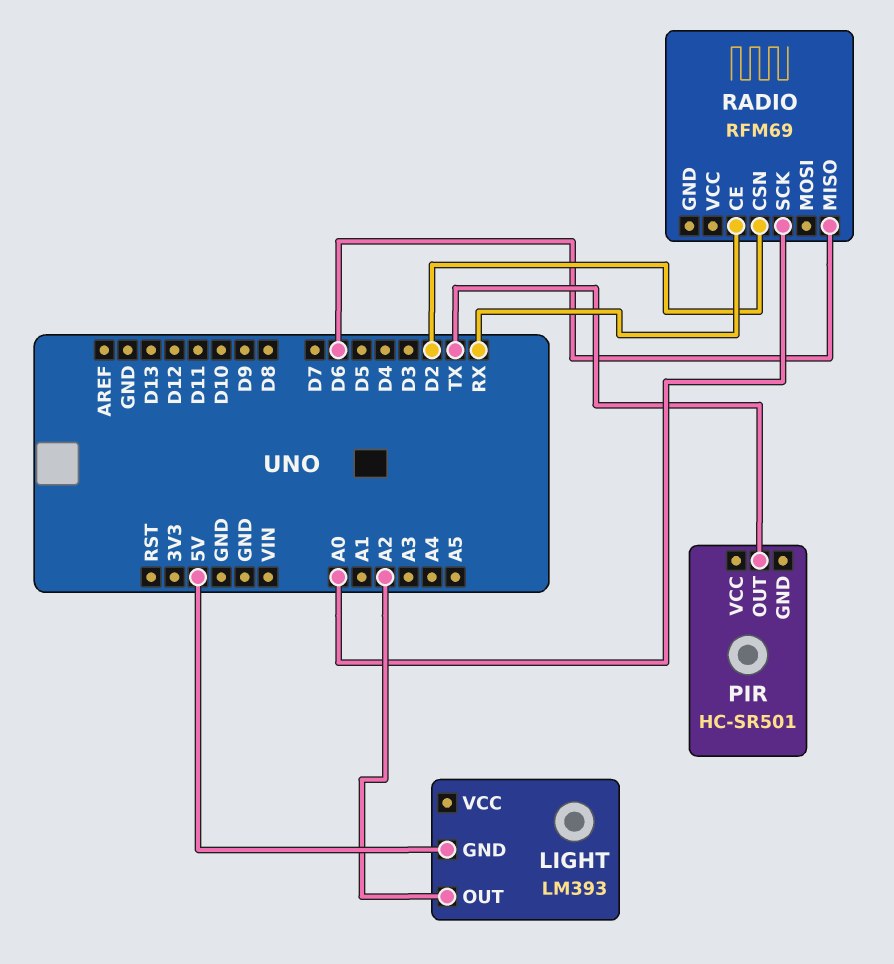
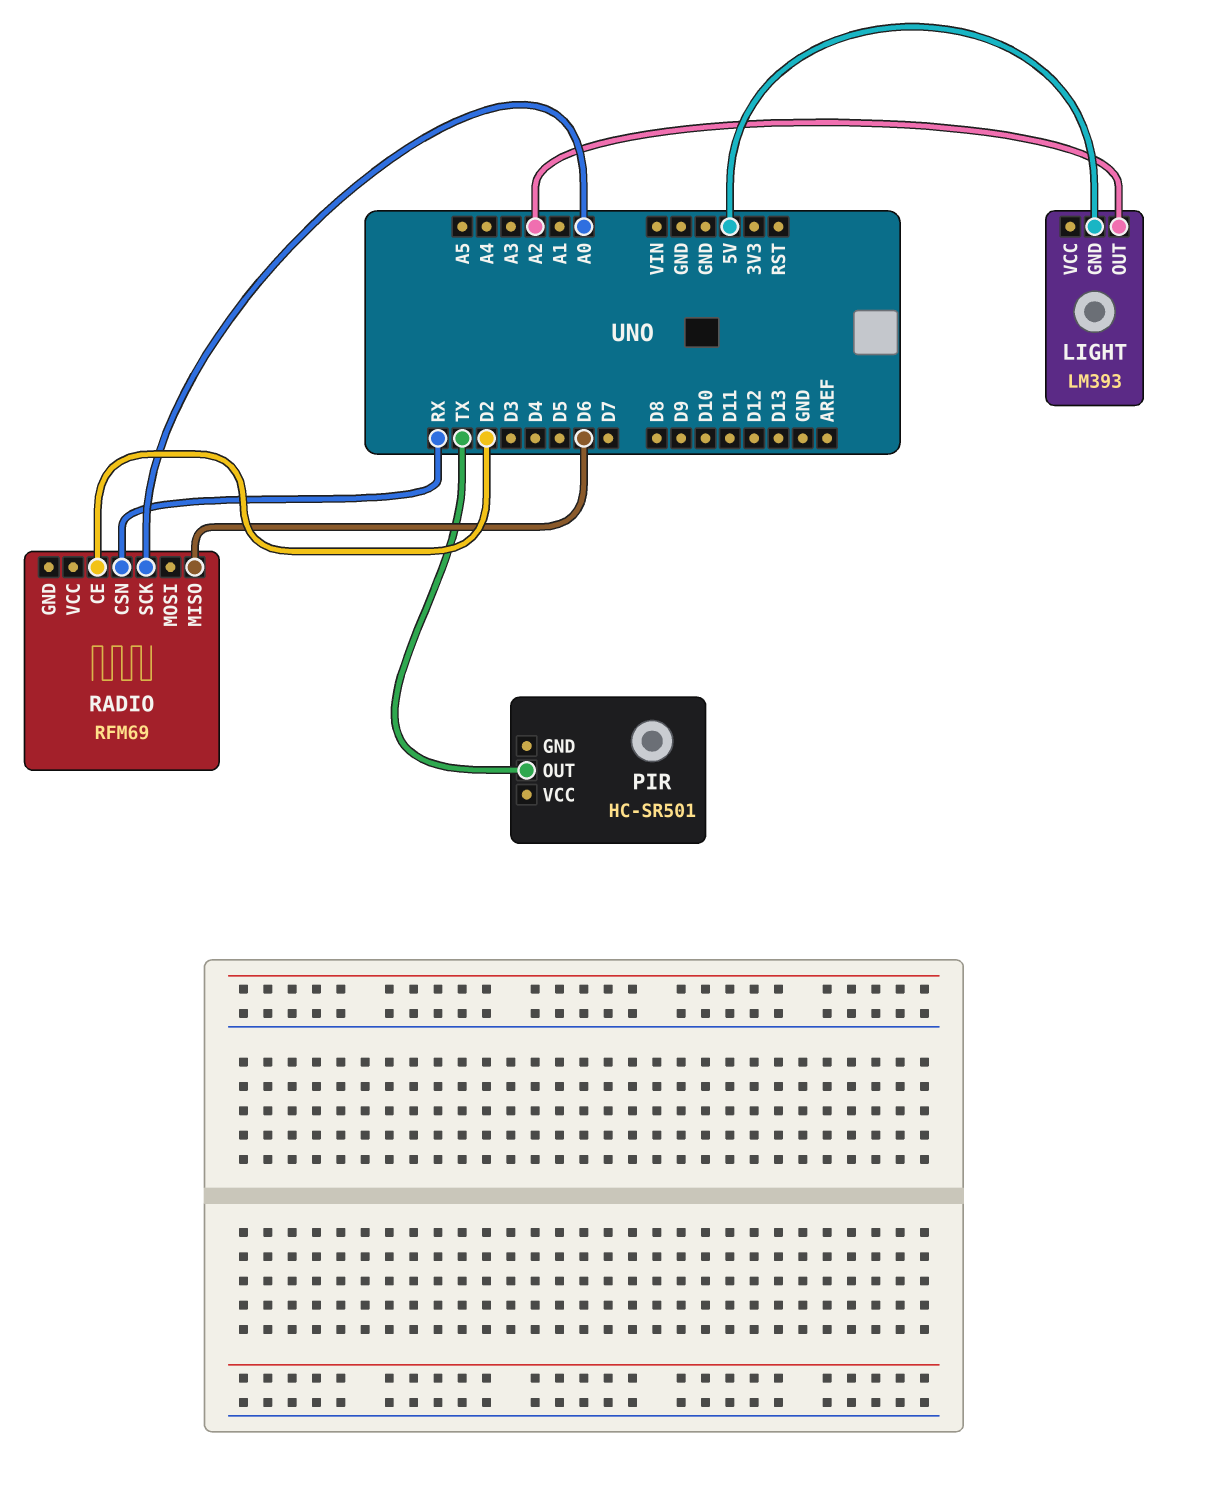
RADIO pin CE: RX -> D2
RADIO pin CSN: D2 -> RX

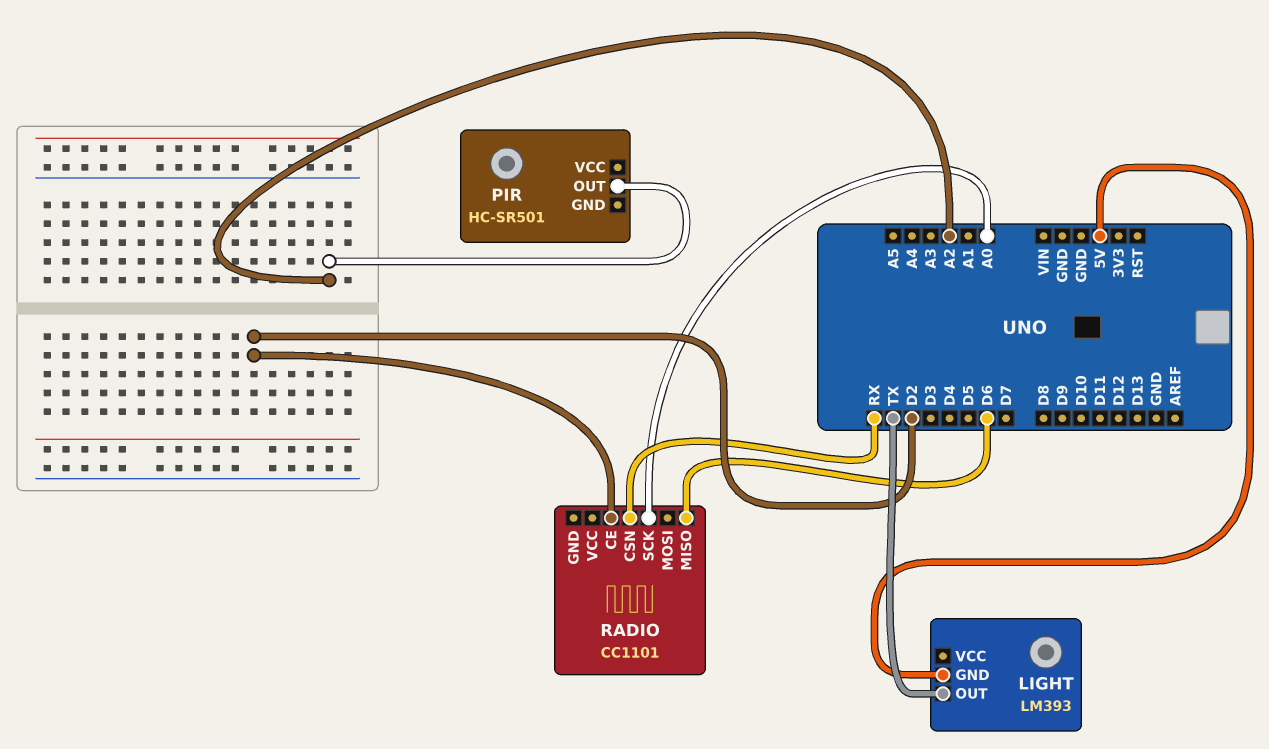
LIGHT pin OUT: A2 -> TX
PIR pin OUT: TX -> A2
RADIO: RFM69 -> CC1101

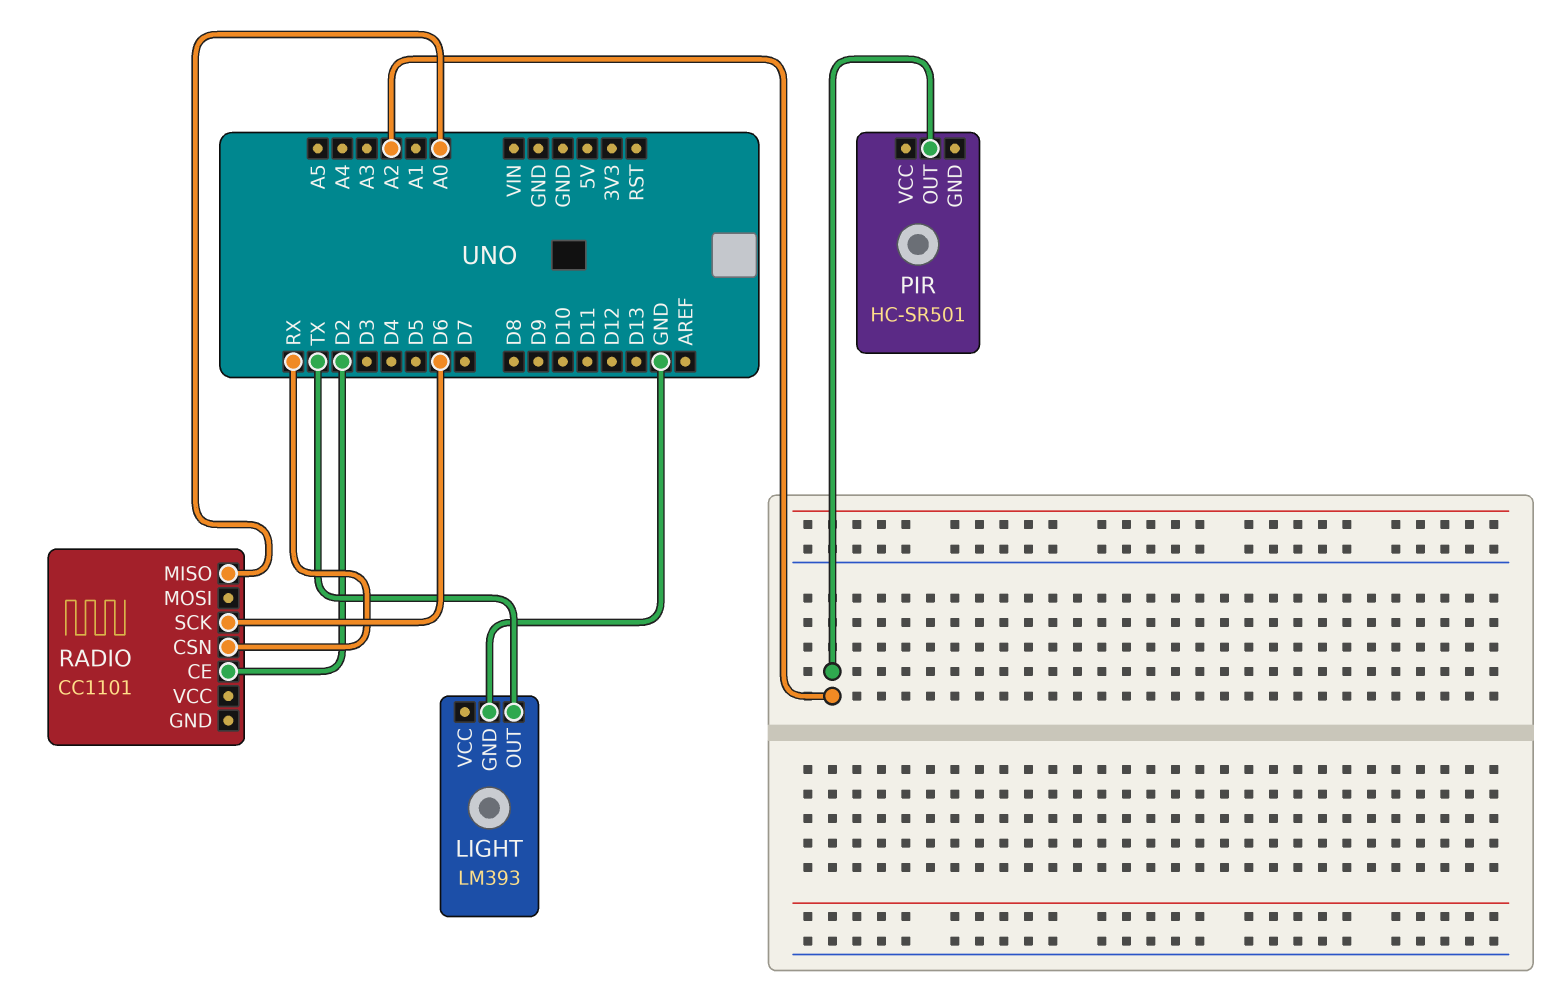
LIGHT pin GND: 5V -> GND
RADIO pin MISO: D6 -> A0
RADIO pin SCK: A0 -> D6

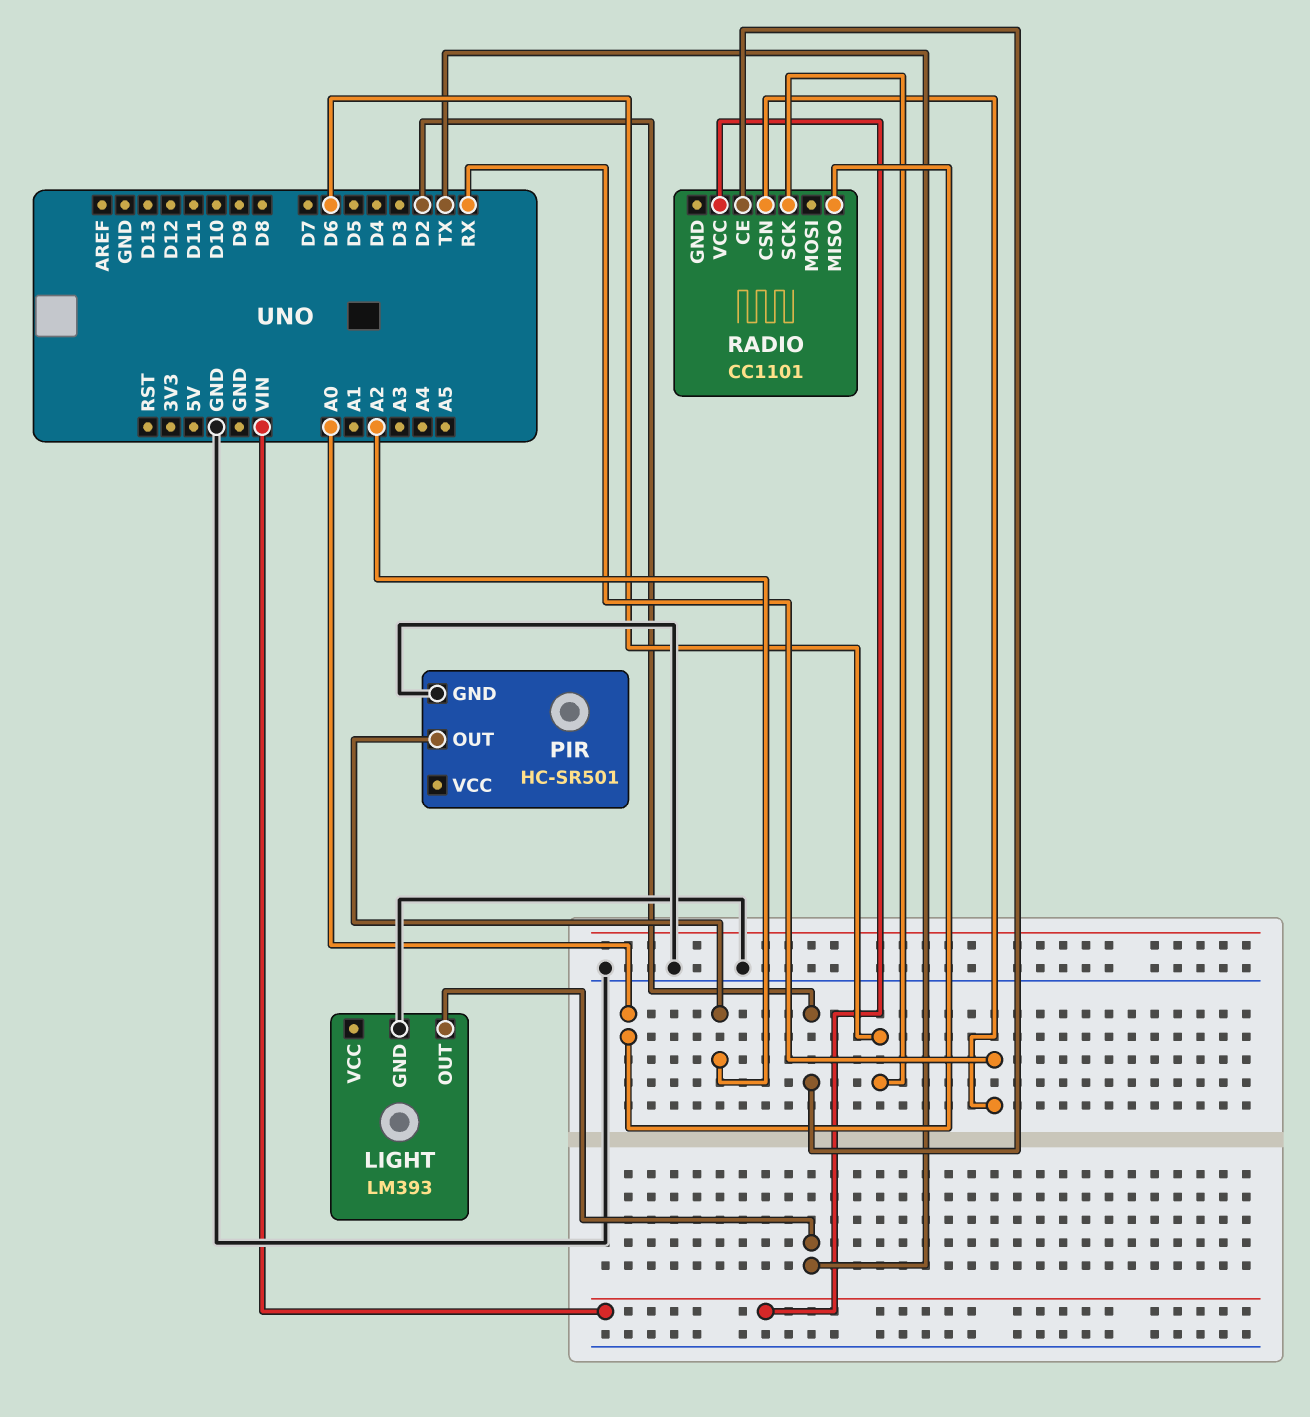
PIR pin GND: none -> GND
RADIO pin VCC: none -> VIN

